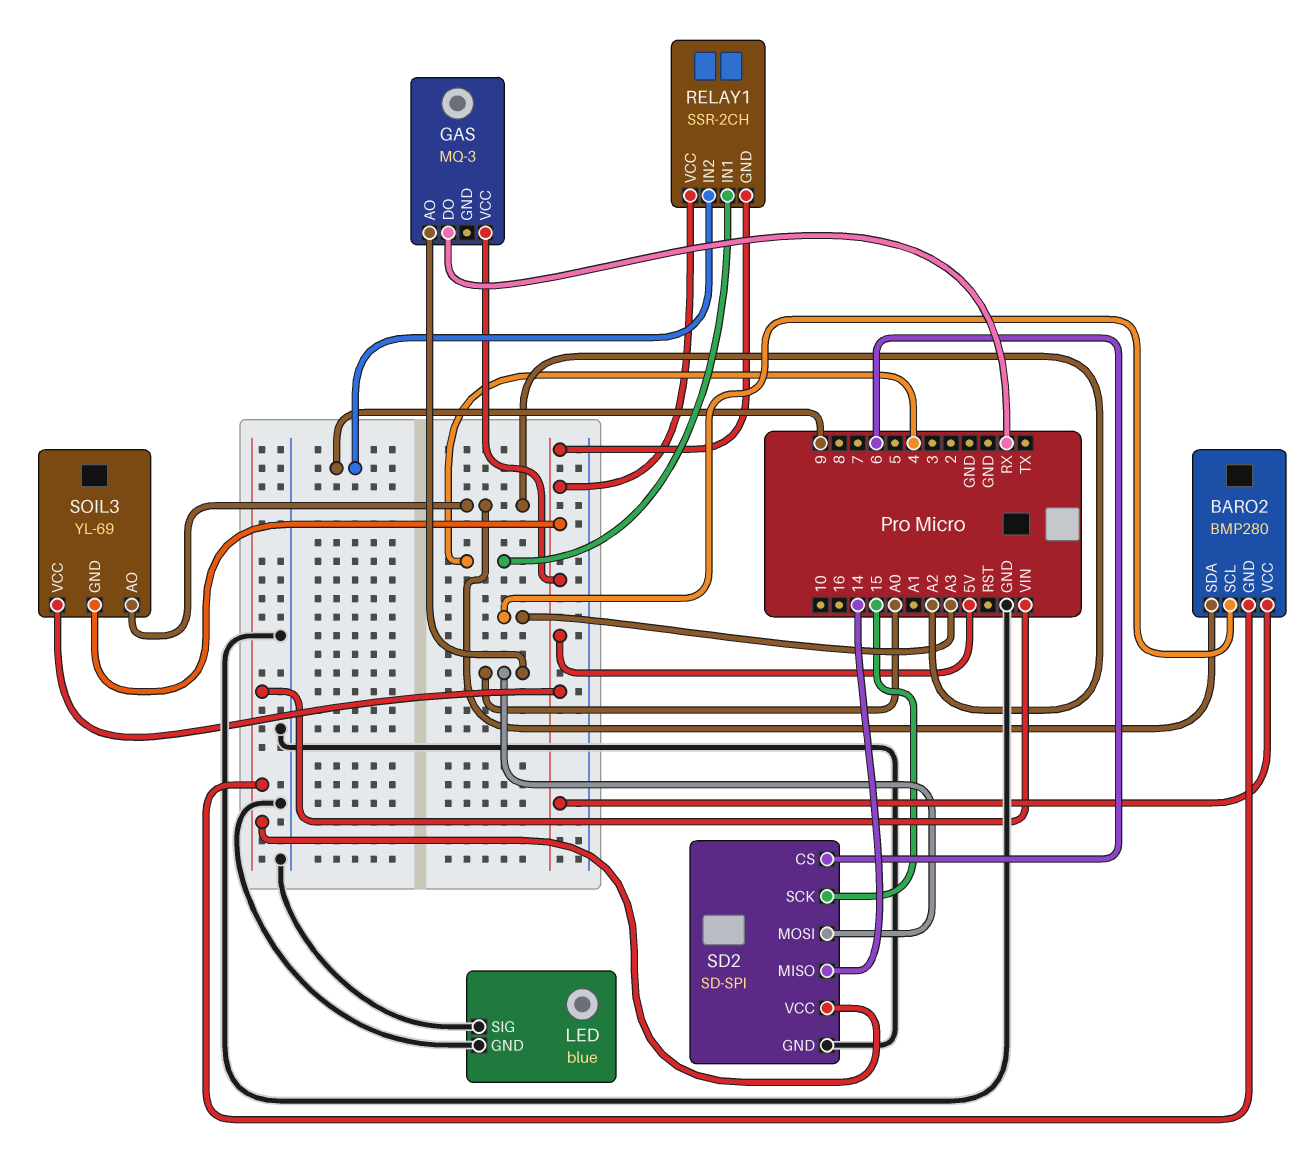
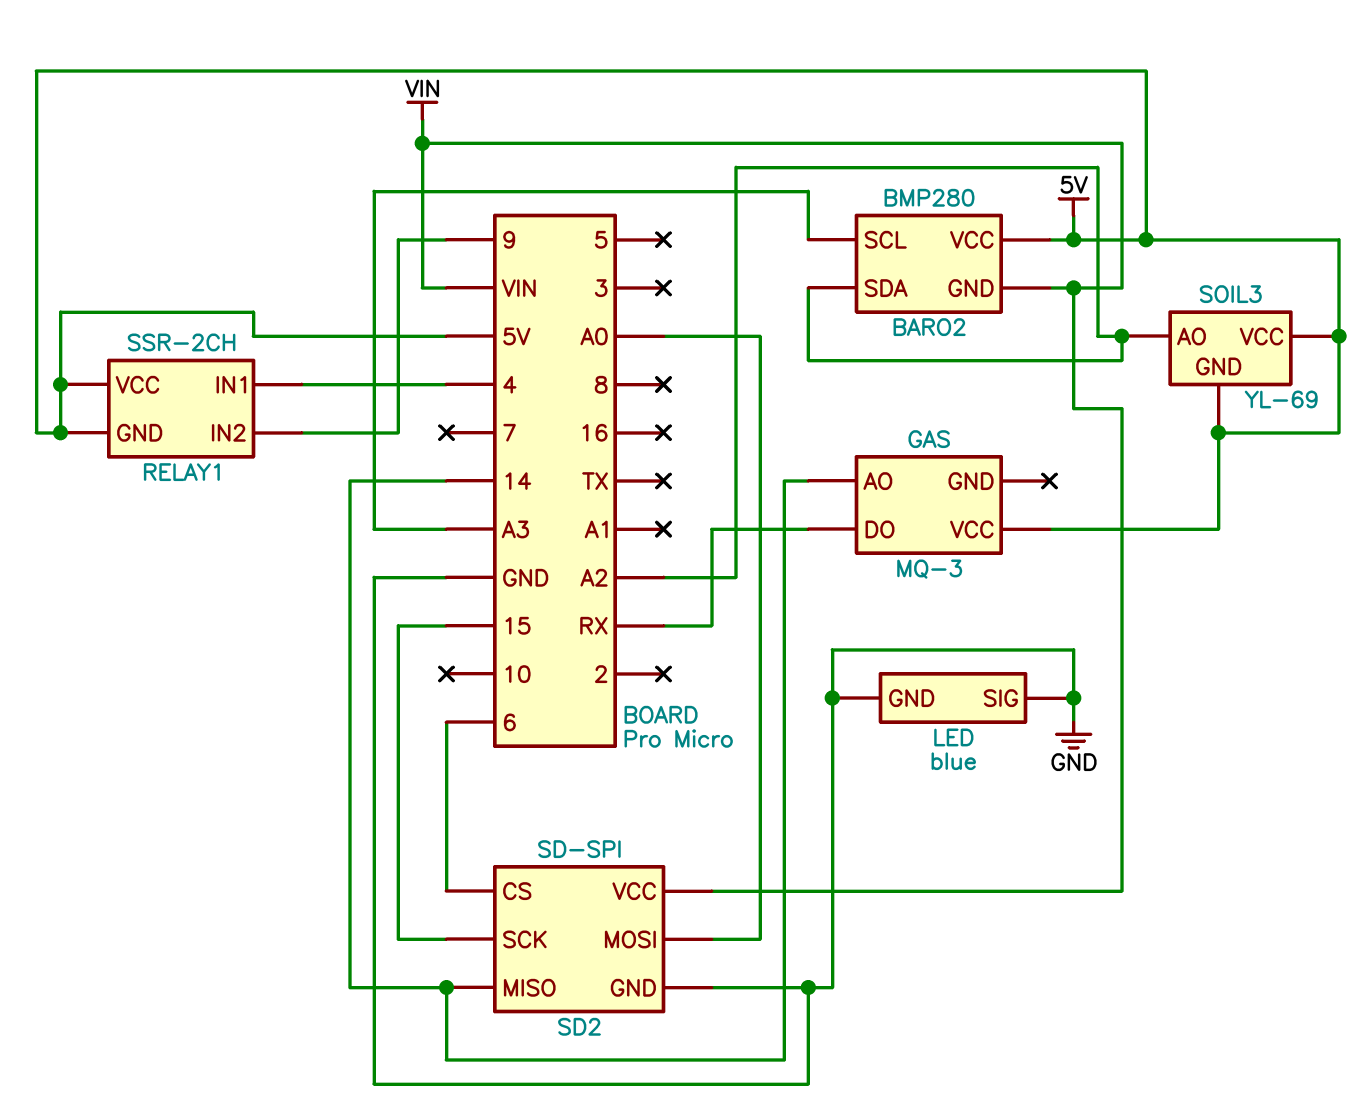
GAS pin AO: A0 -> 14

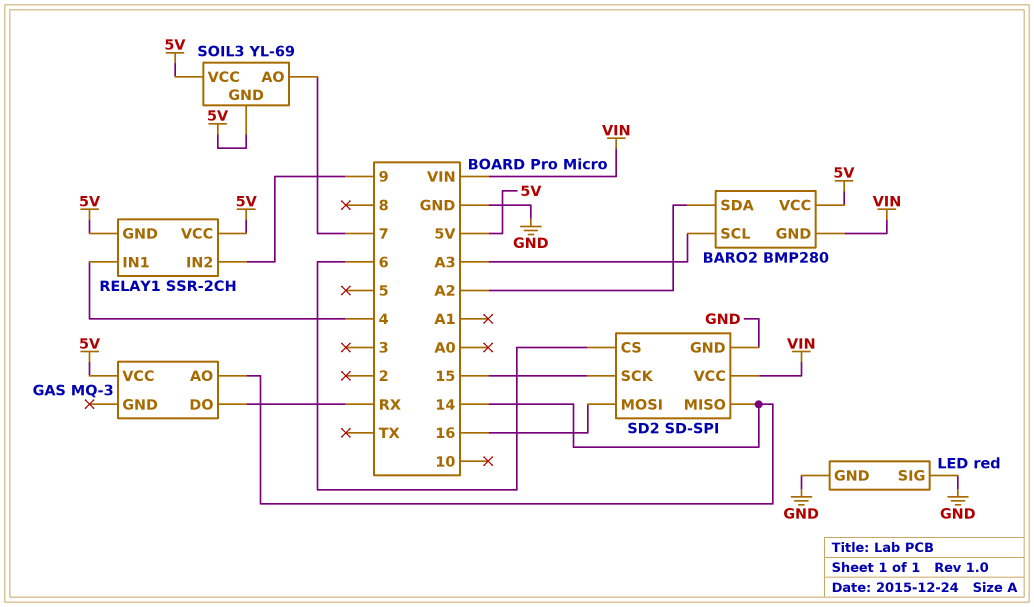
LED: blue -> red
SD2 pin MOSI: A0 -> 16
SOIL3 pin AO: A2 -> 7

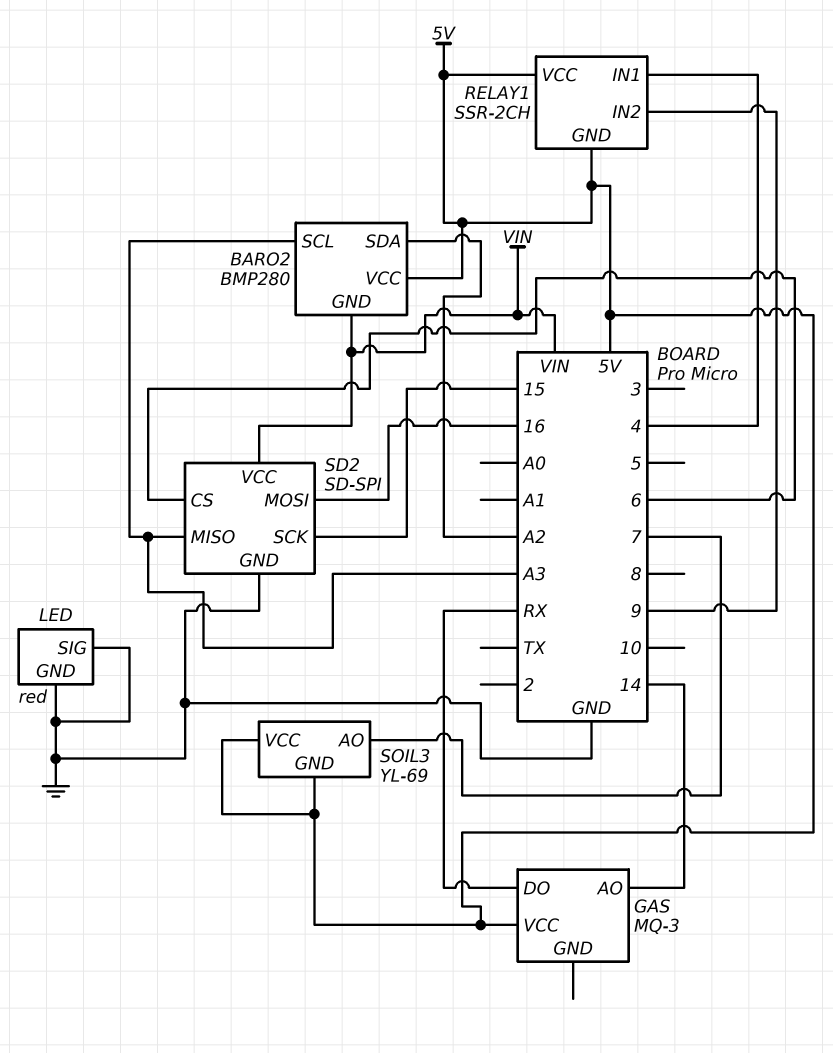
SD2 pin MISO: 14 -> A3

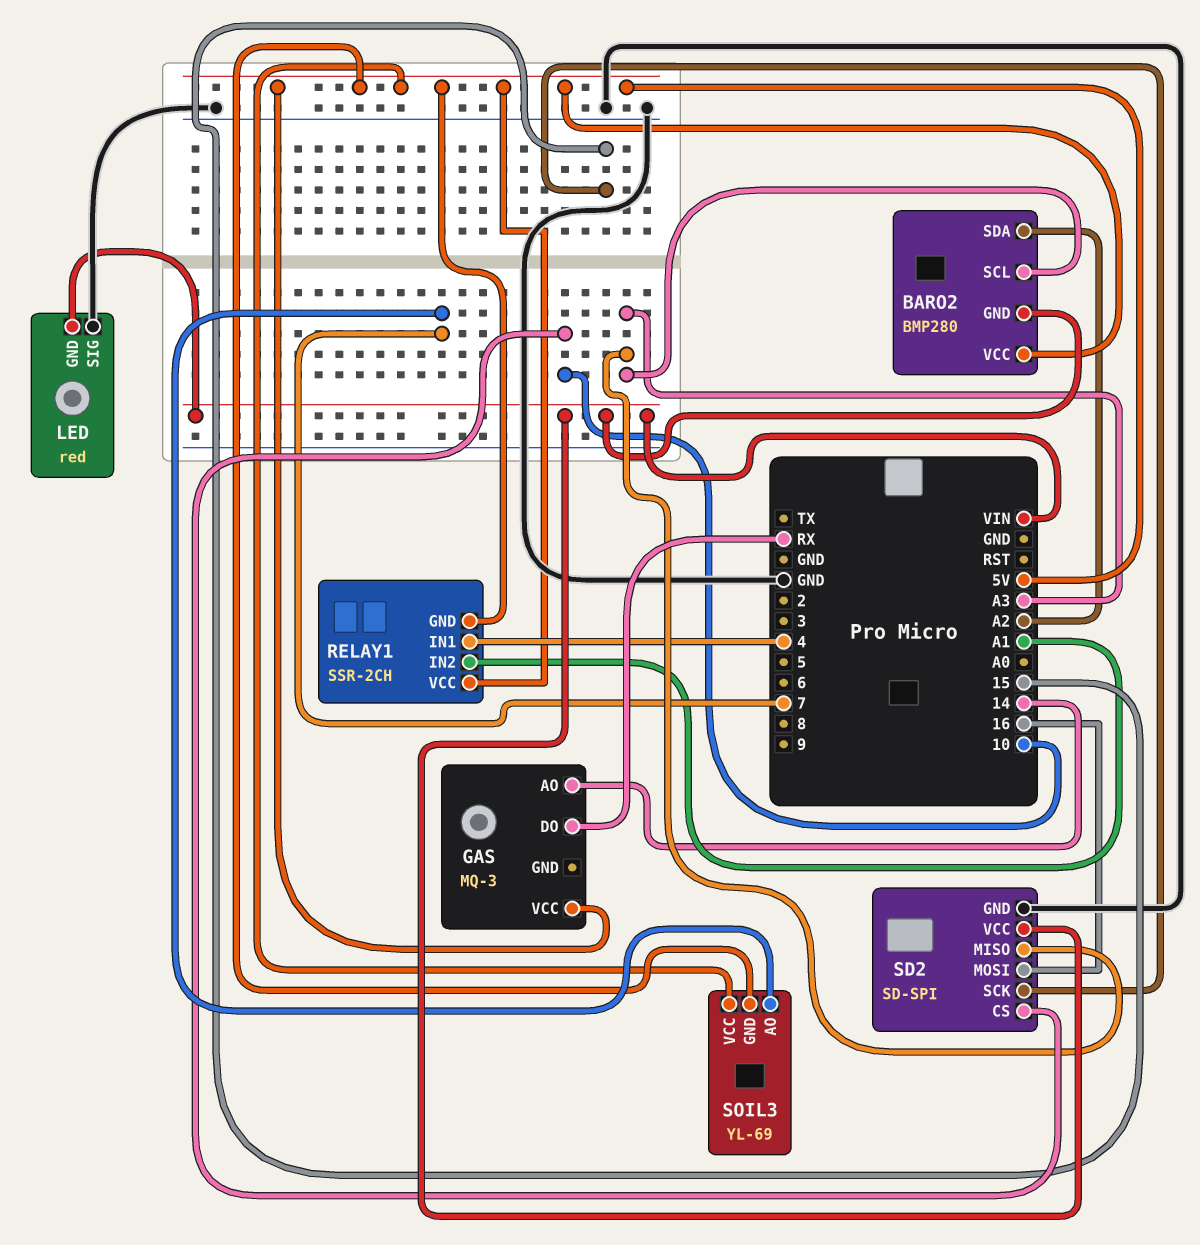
LED pin GND: GND -> VIN
RELAY1 pin IN2: 9 -> A1
SD2 pin CS: 6 -> 10

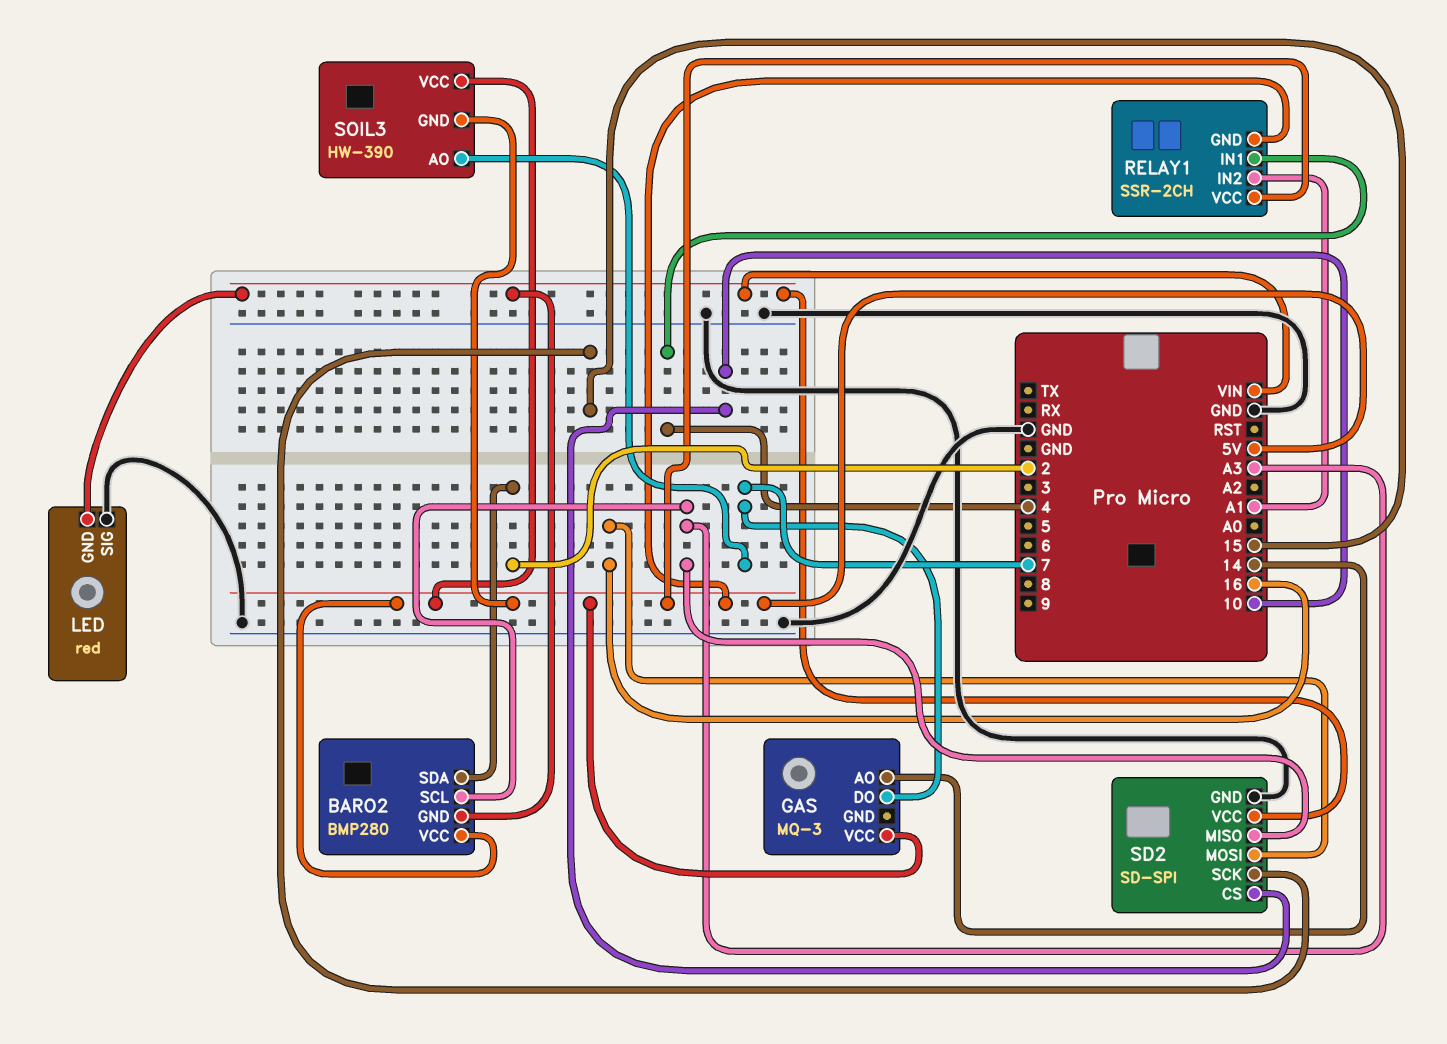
BARO2 pin SDA: A2 -> 2
GAS pin DO: RX -> 7
SOIL3: YL-69 -> HW-390

